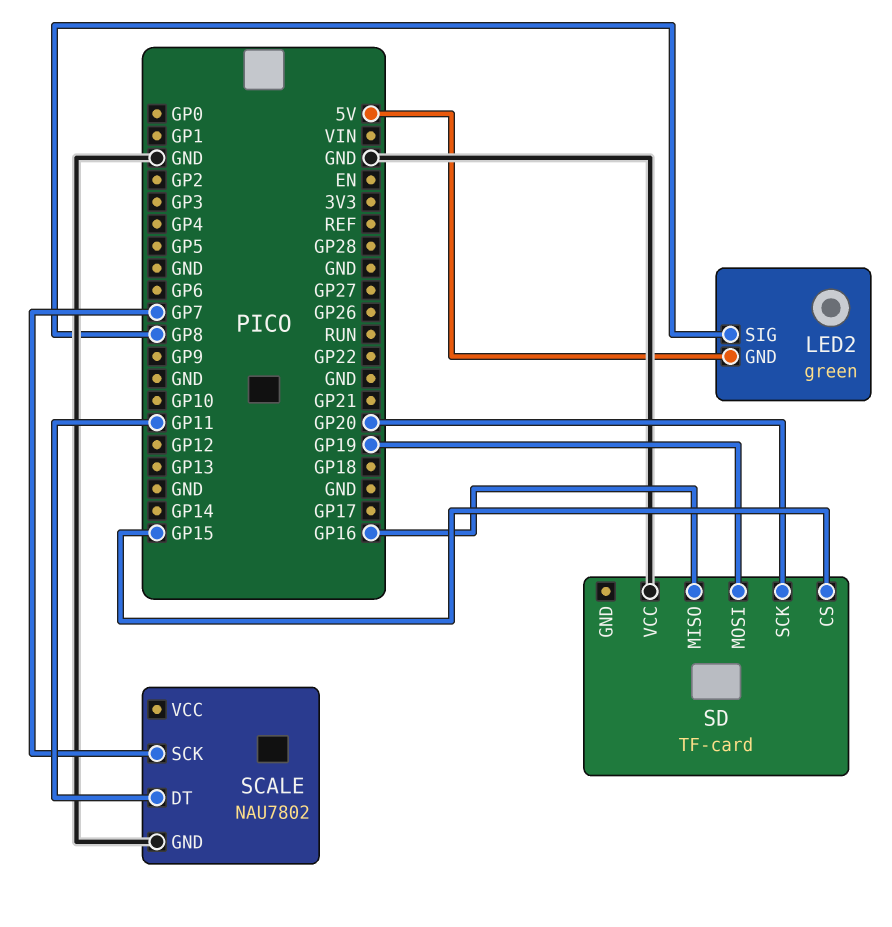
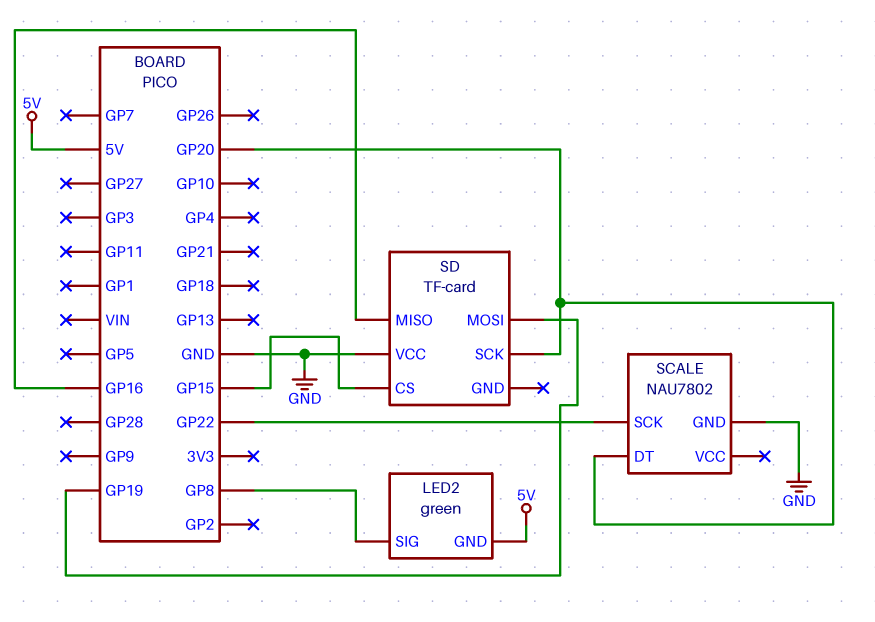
SCALE pin DT: GP11 -> GP20
SCALE pin SCK: GP7 -> GP22

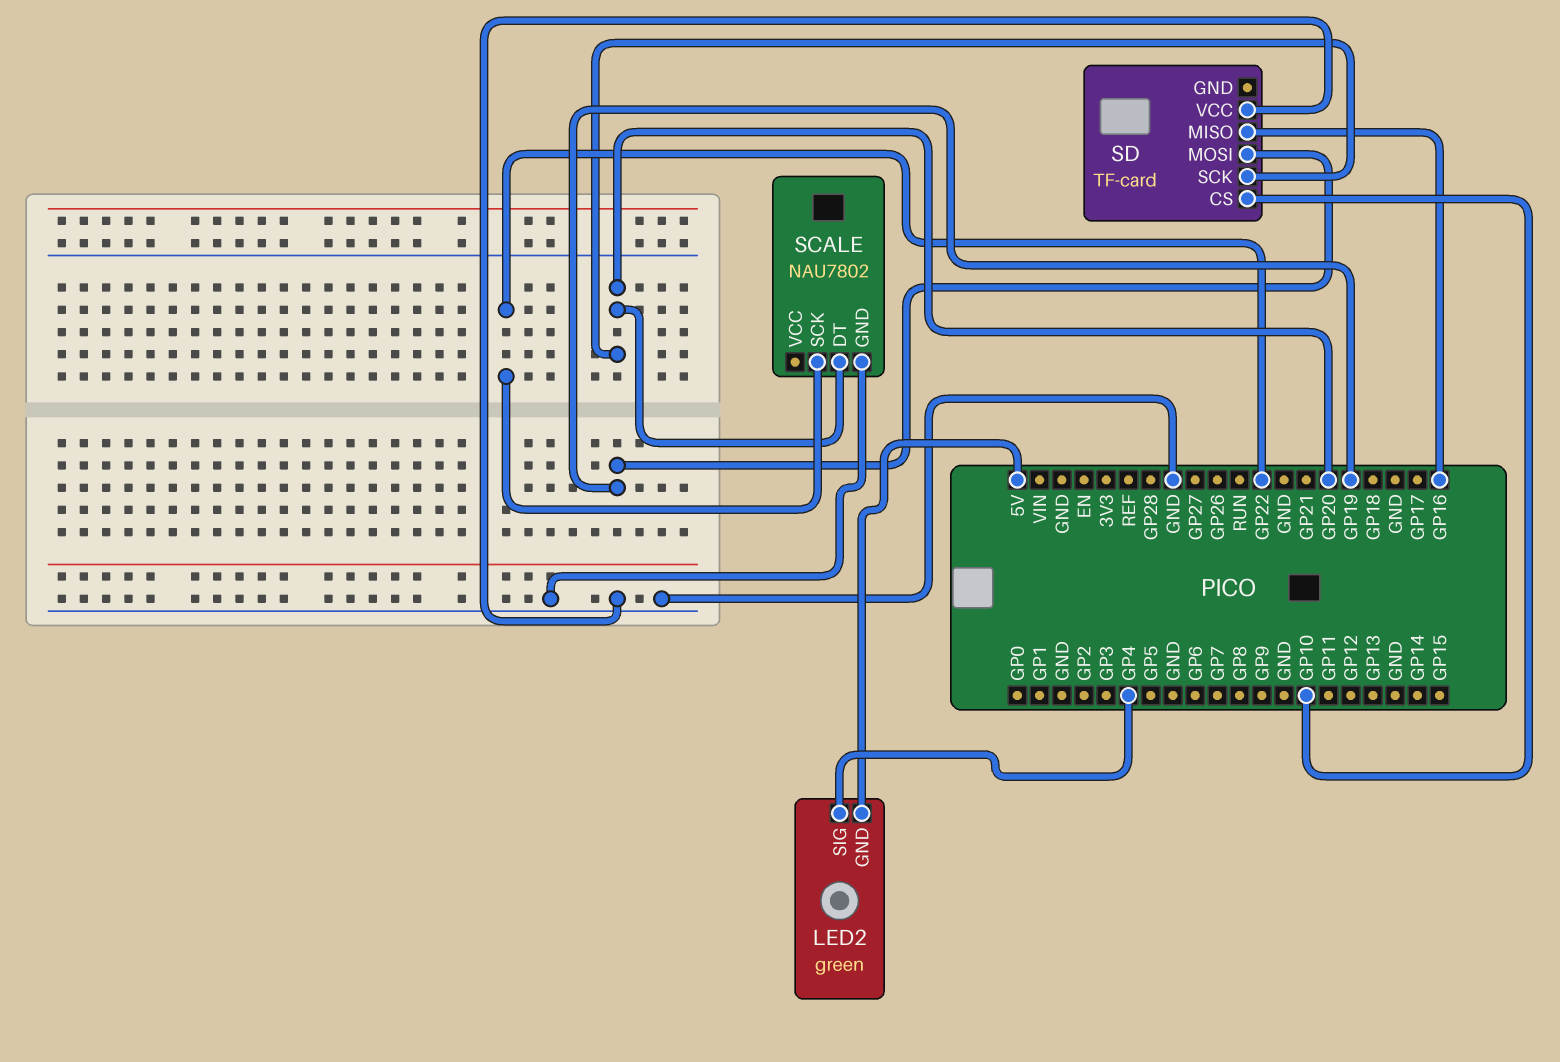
LED2 pin SIG: GP8 -> GP4
SD pin CS: GP15 -> GP10

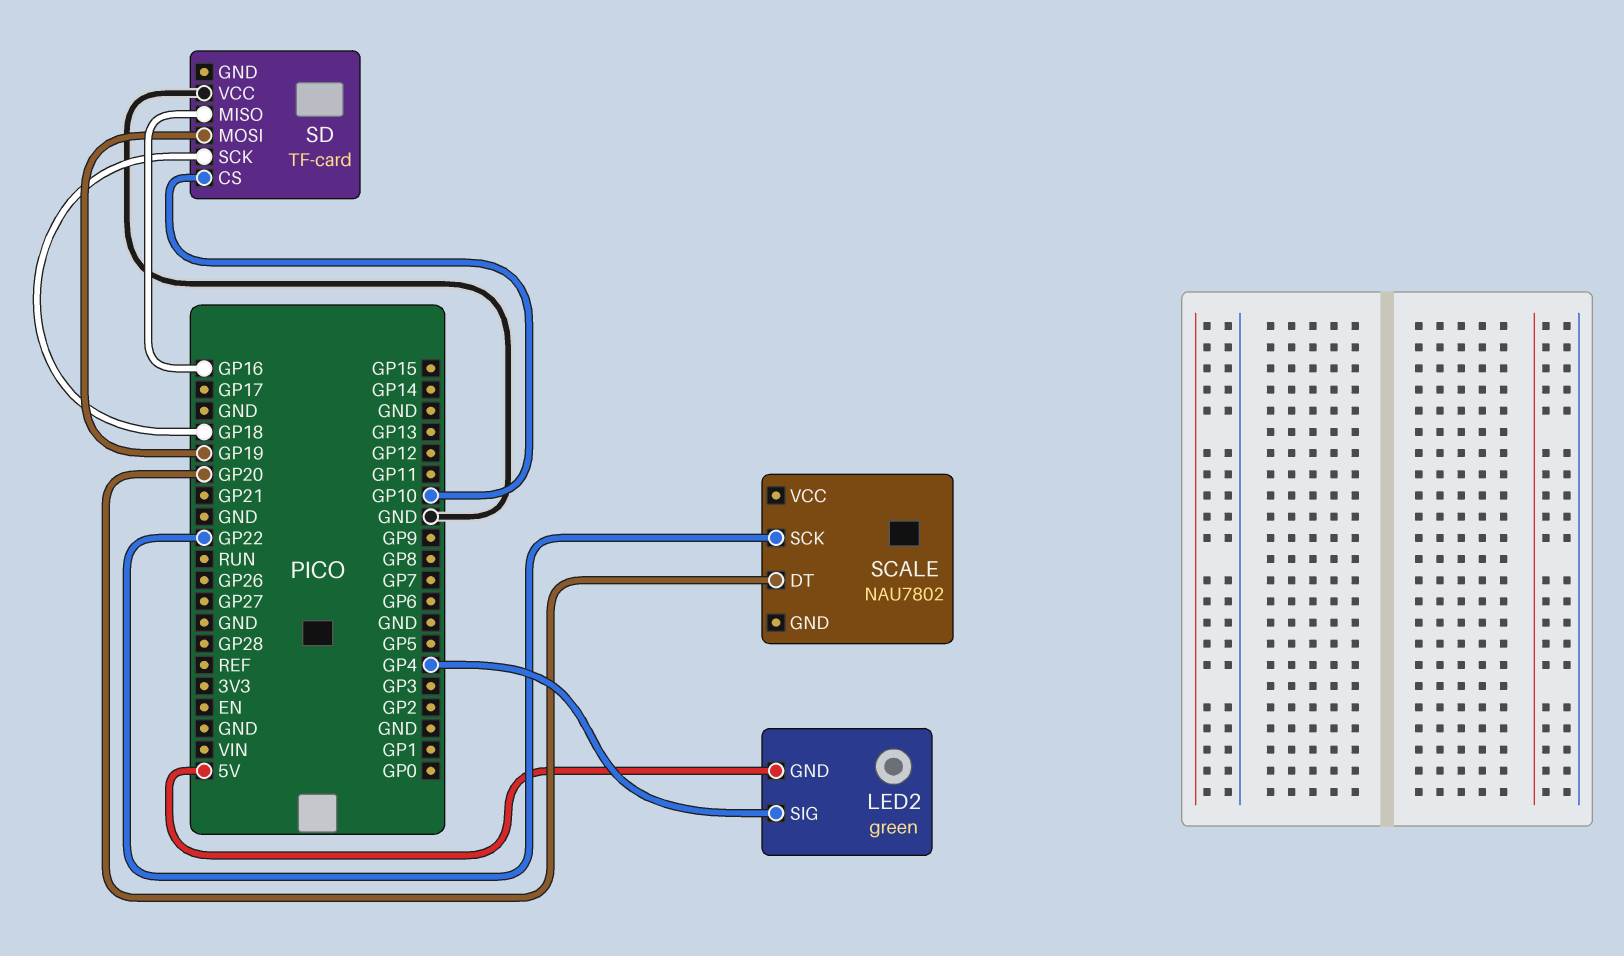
SCALE pin GND: GND -> none
SD pin SCK: GP20 -> GP18

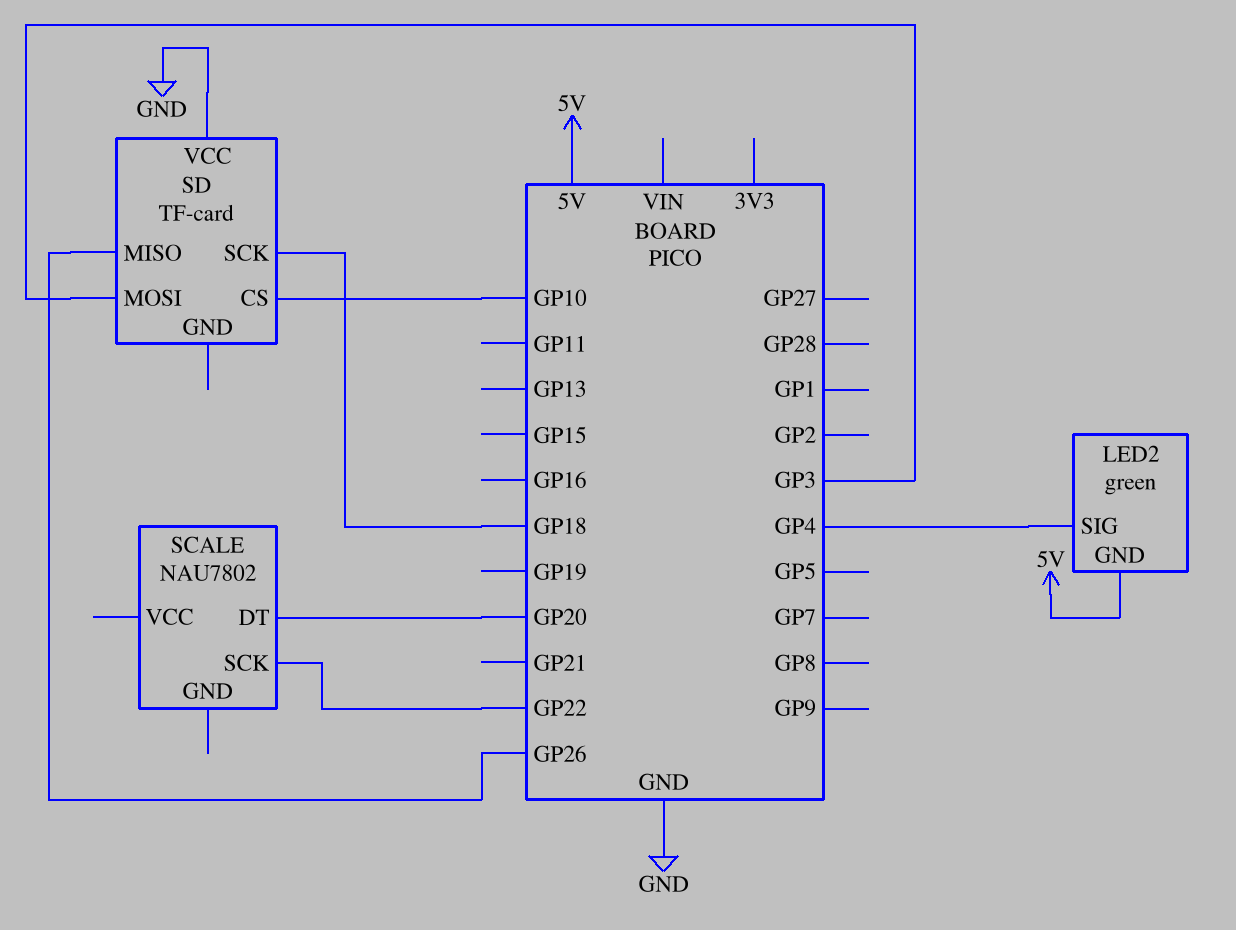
SD pin MISO: GP16 -> GP26
SD pin MOSI: GP19 -> GP3

